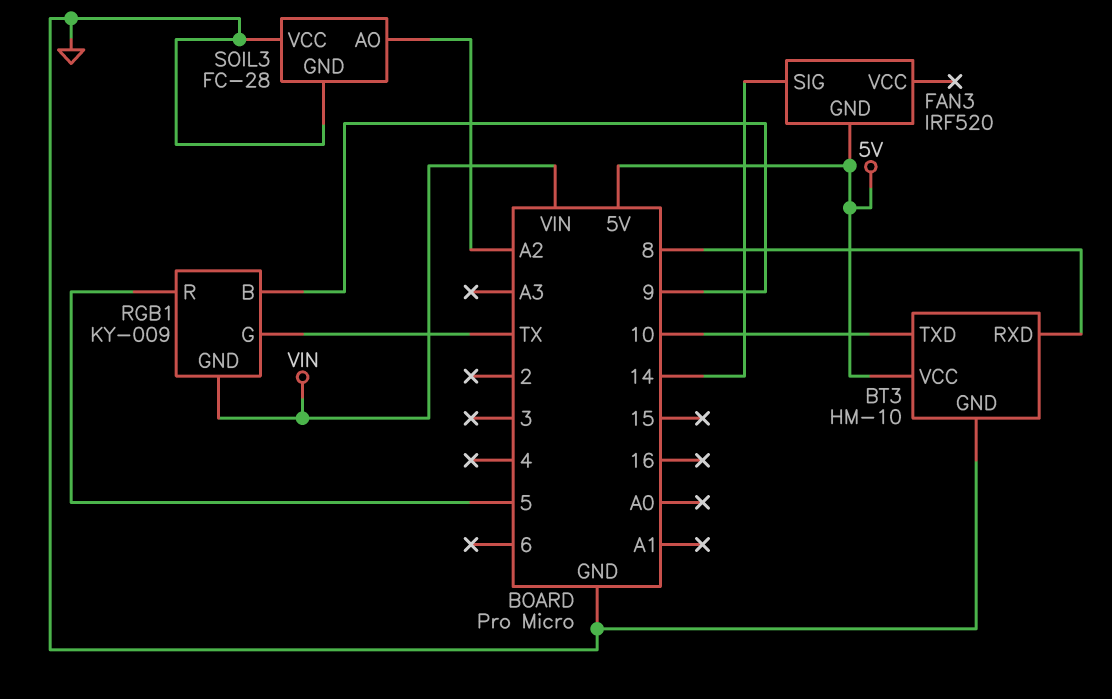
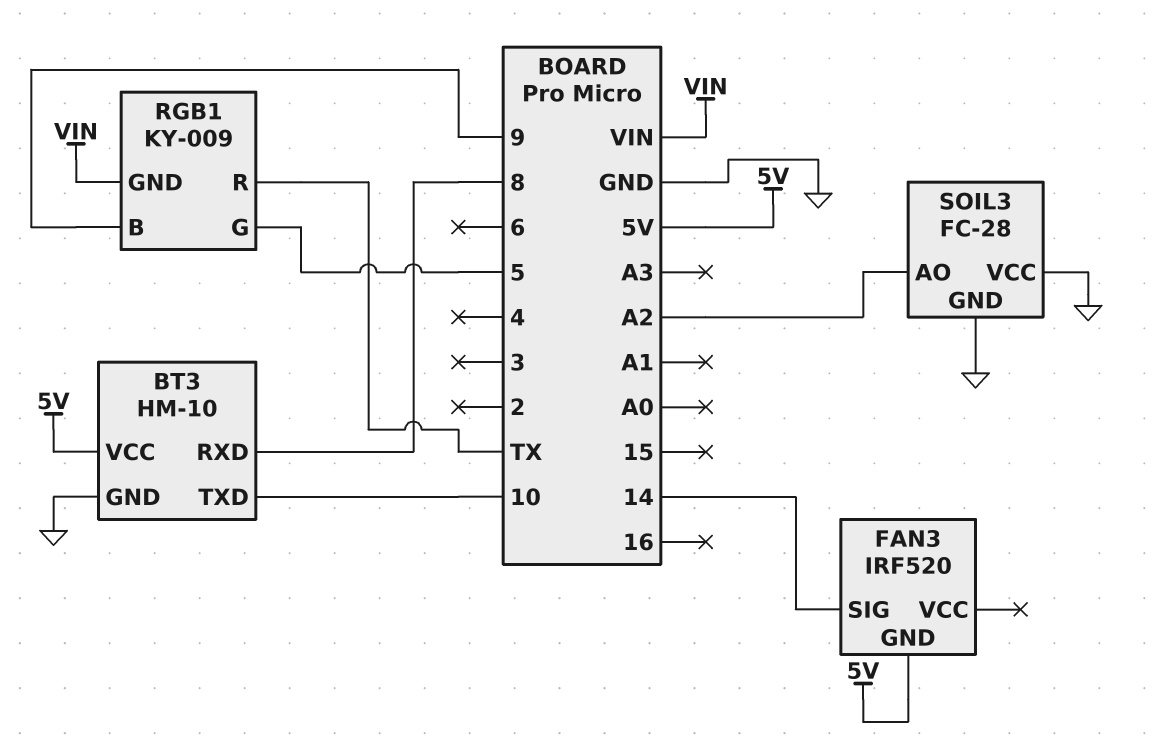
RGB1 pin G: TX -> 5
RGB1 pin R: 5 -> TX

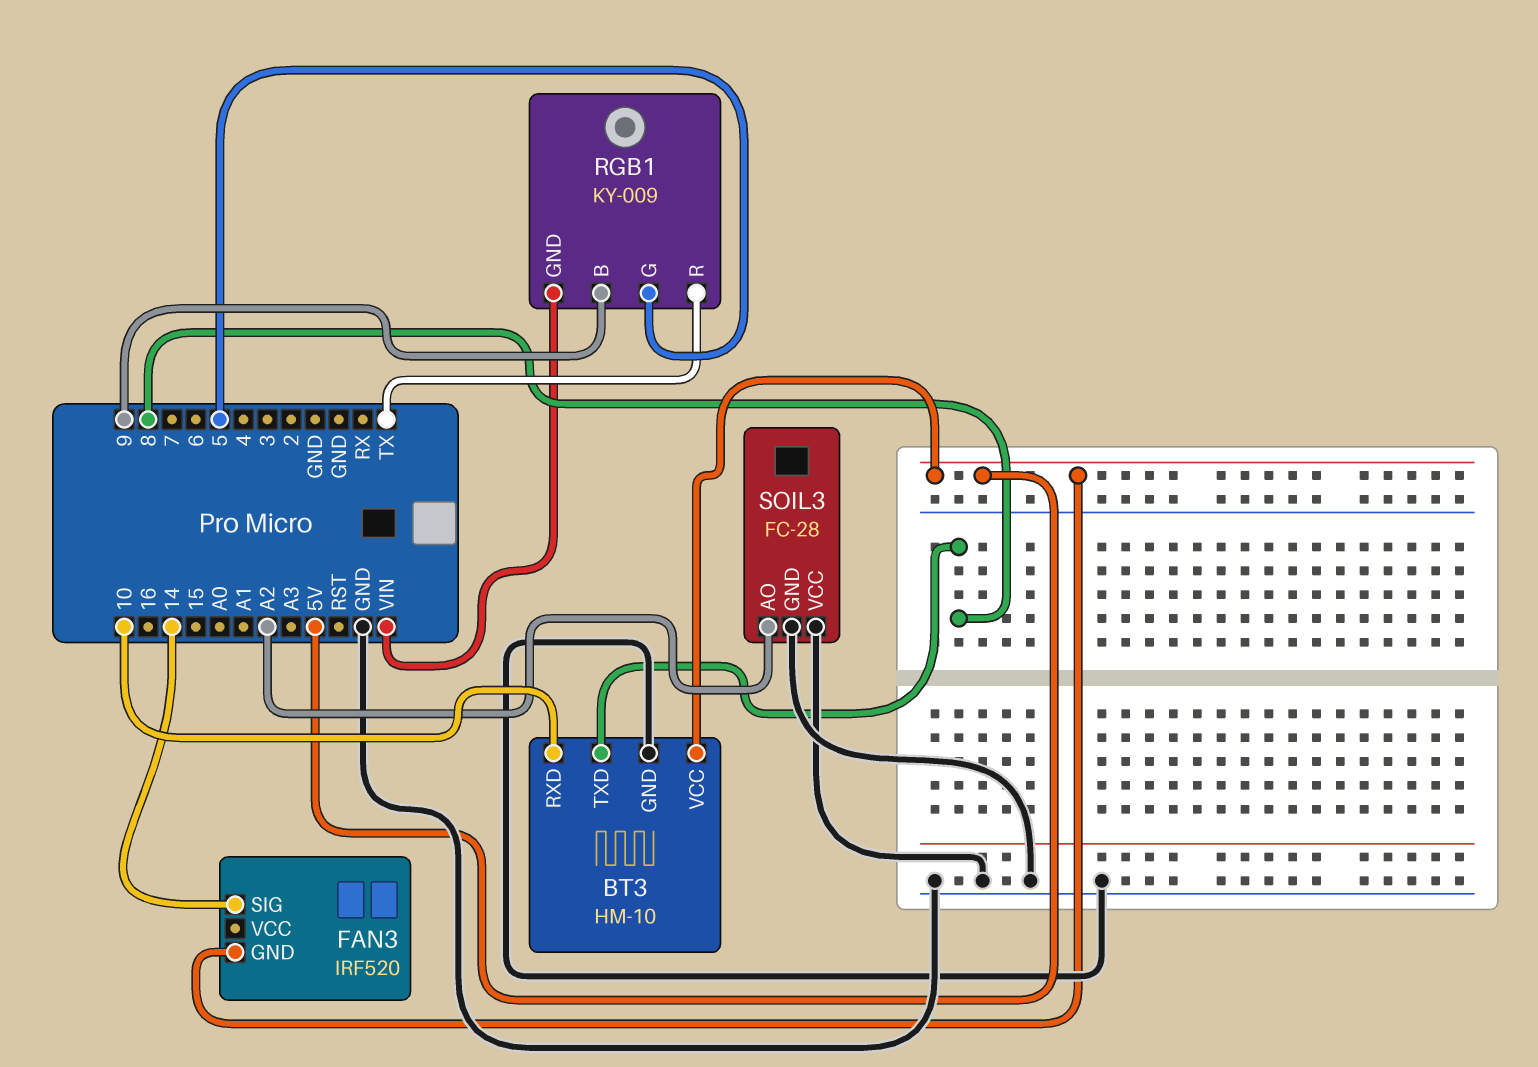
BT3 pin RXD: 8 -> 10
BT3 pin TXD: 10 -> 8

